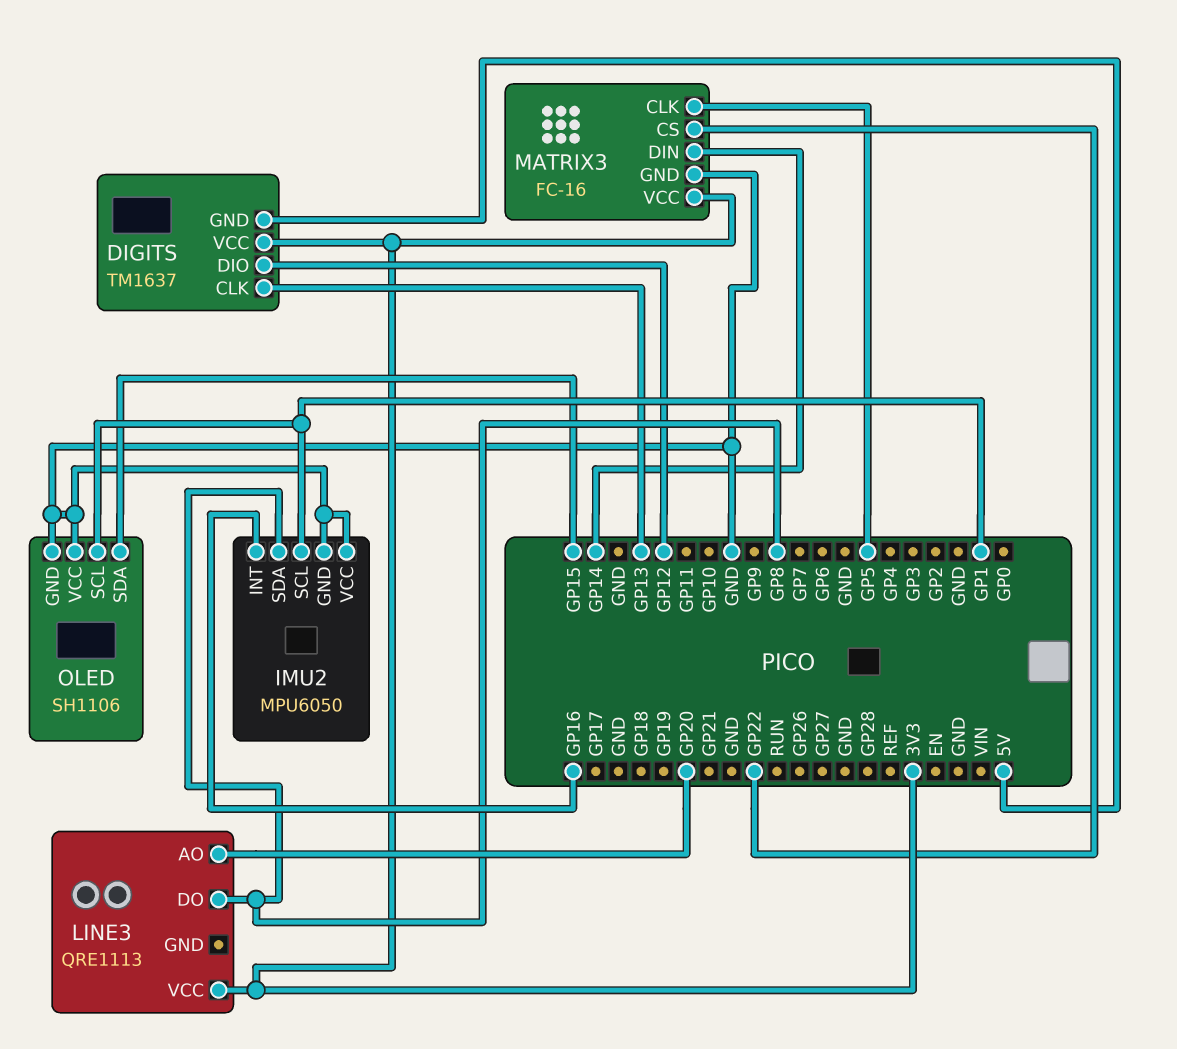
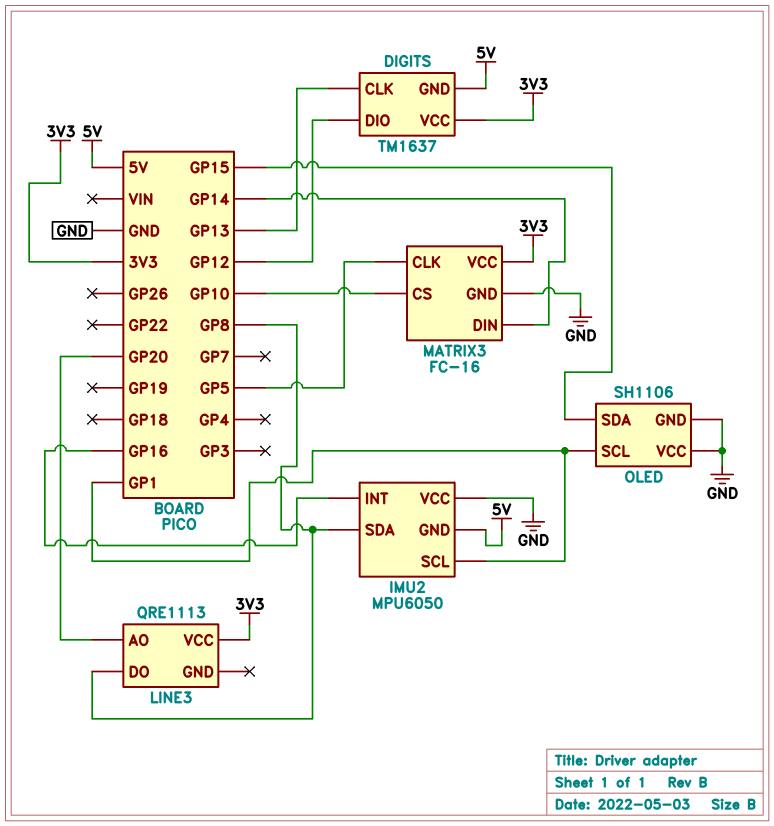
IMU2 pin GND: GND -> 5V
MATRIX3 pin CS: GP22 -> GP10

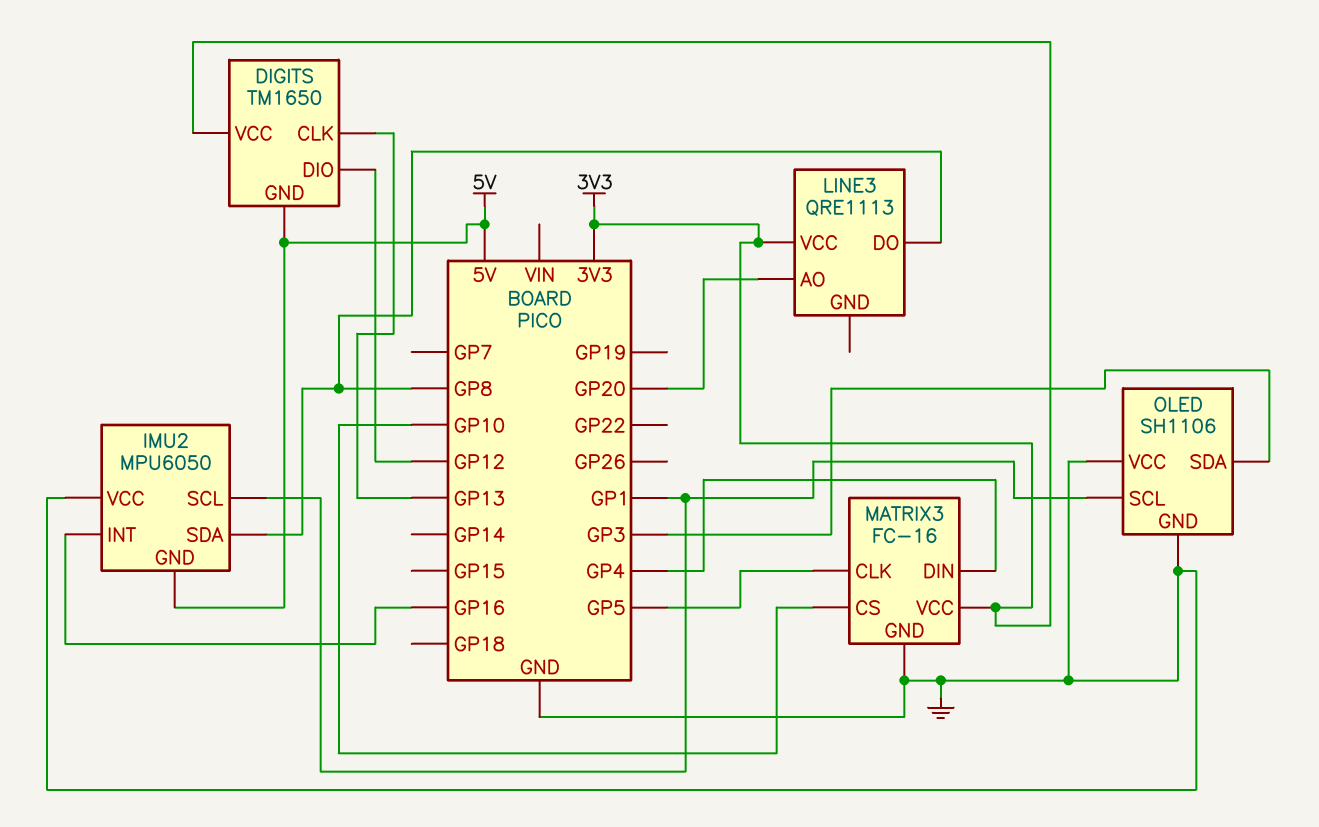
DIGITS: TM1637 -> TM1650
MATRIX3 pin DIN: GP14 -> GP4
OLED pin SDA: GP15 -> GP3

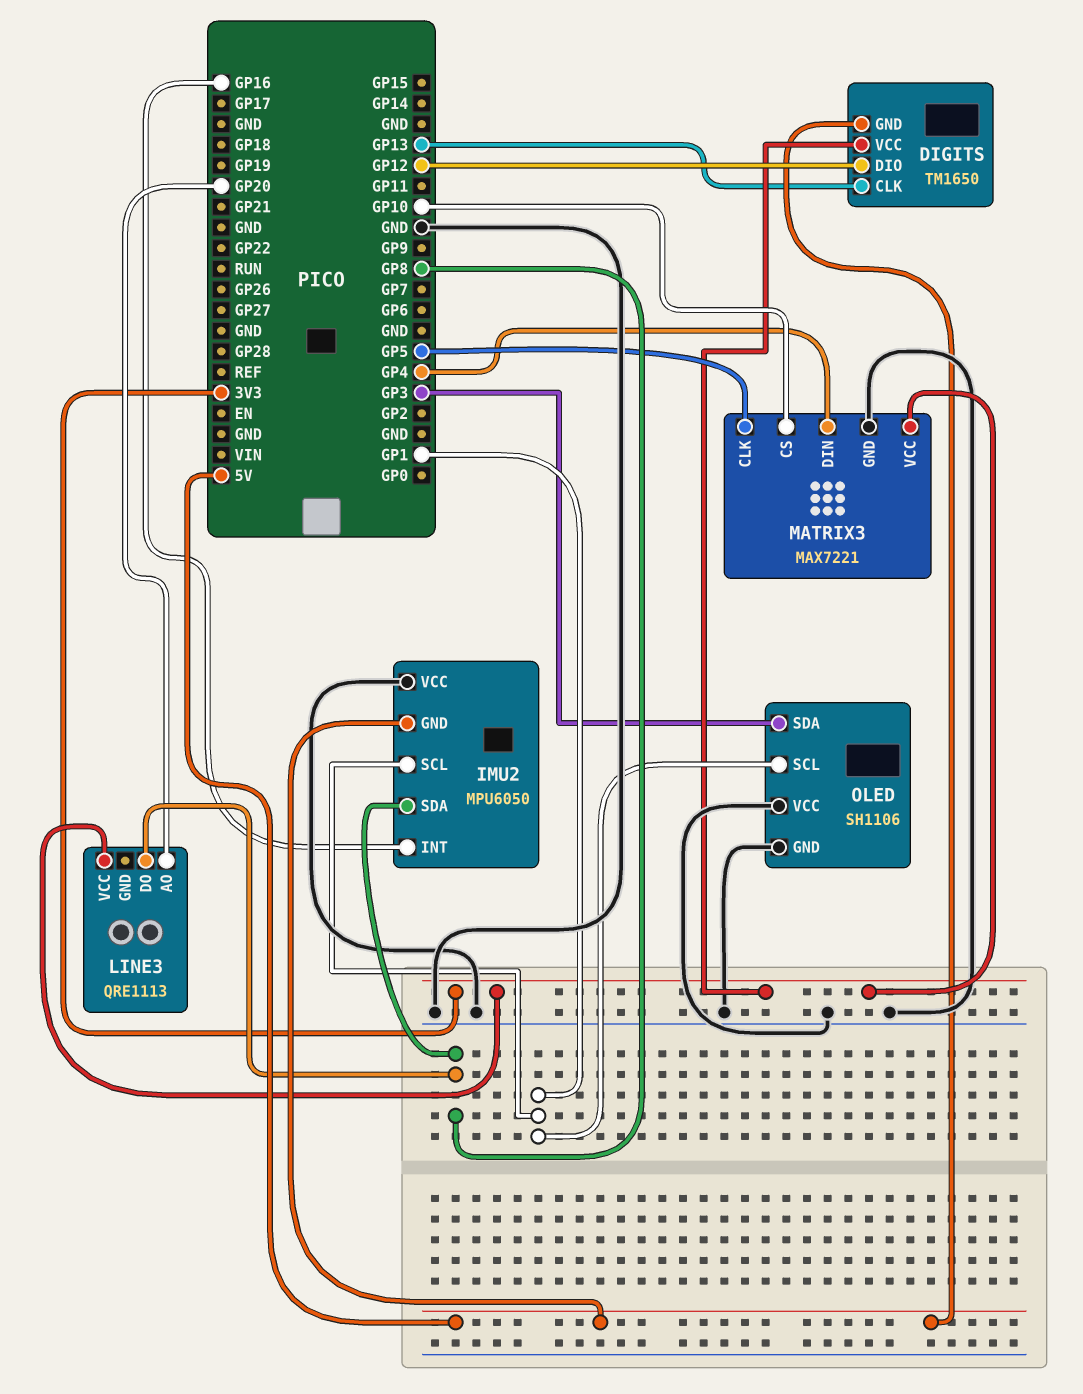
MATRIX3: FC-16 -> MAX7221

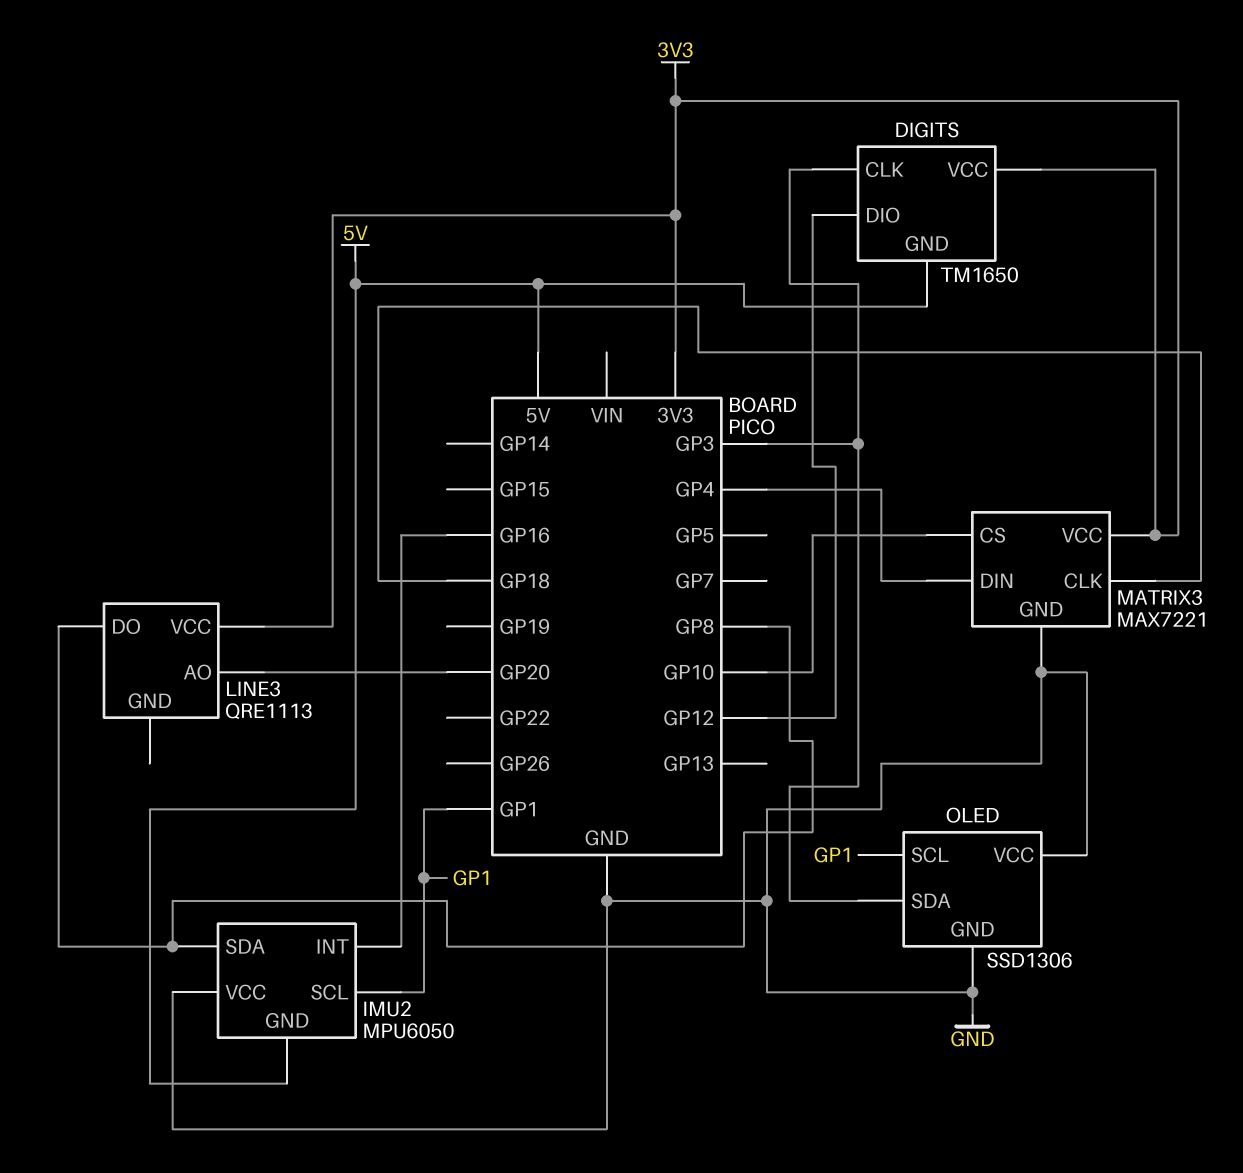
DIGITS pin CLK: GP13 -> GP3
MATRIX3 pin CLK: GP5 -> GP18
OLED: SH1106 -> SSD1306

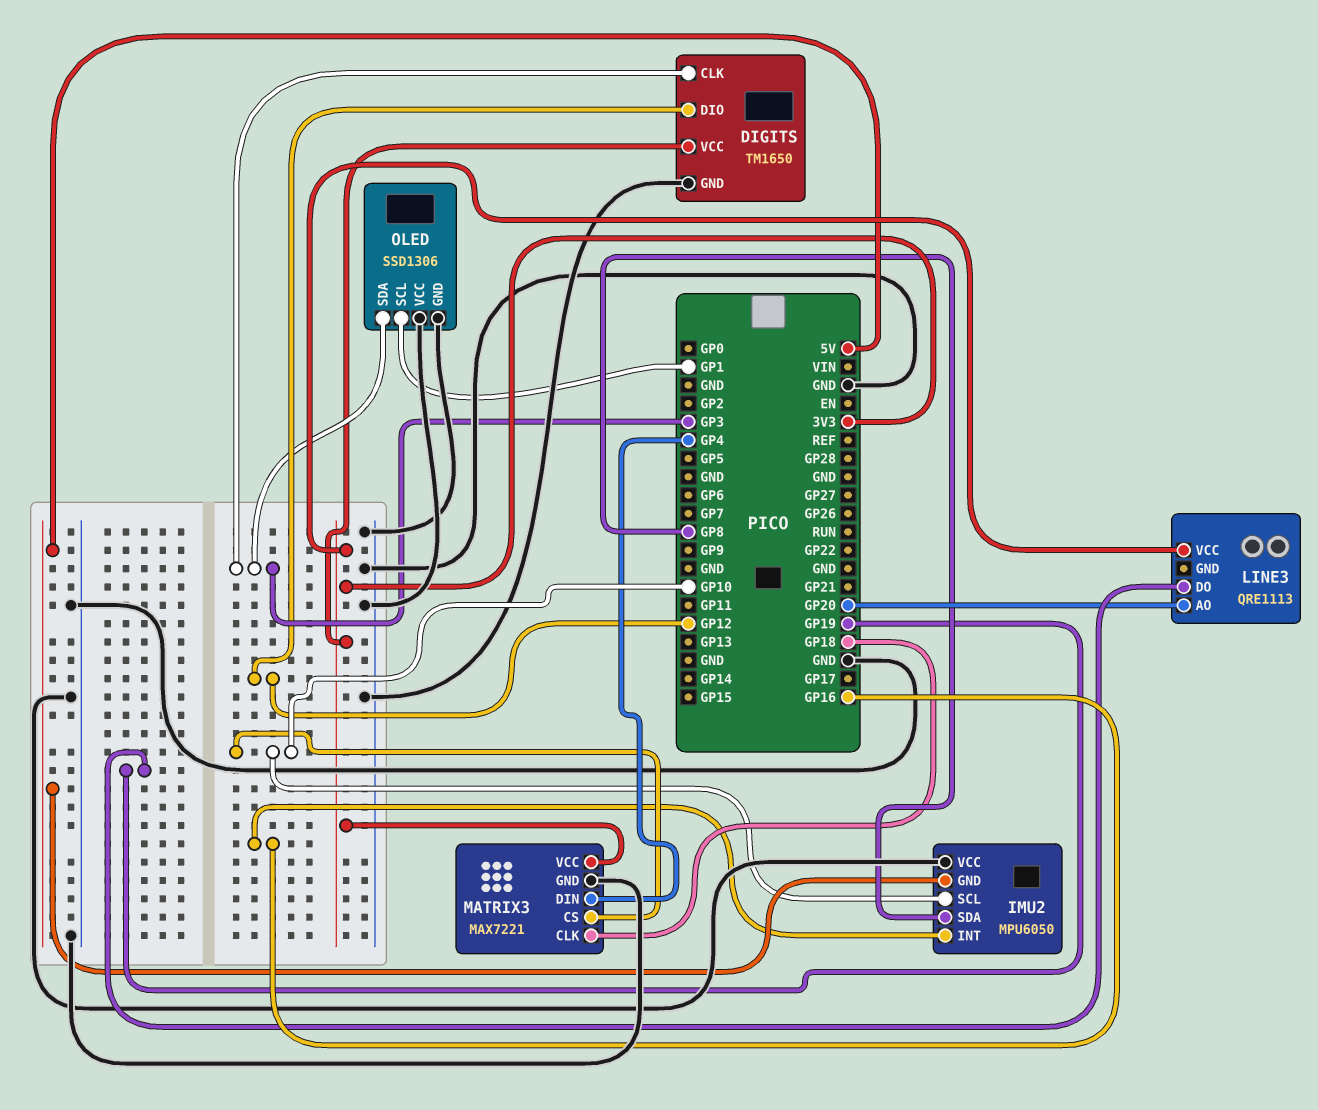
DIGITS pin GND: 5V -> GND
IMU2 pin SCL: GP1 -> GP10
LINE3 pin DO: GP8 -> GP19

